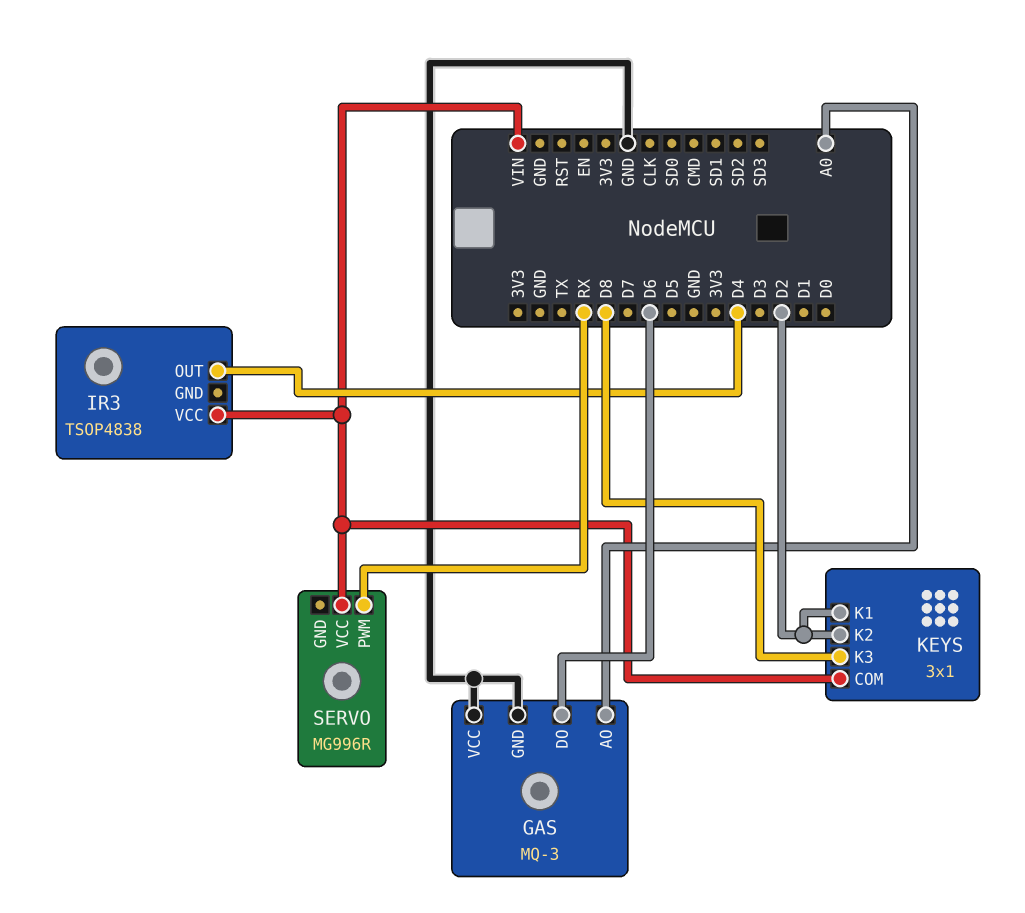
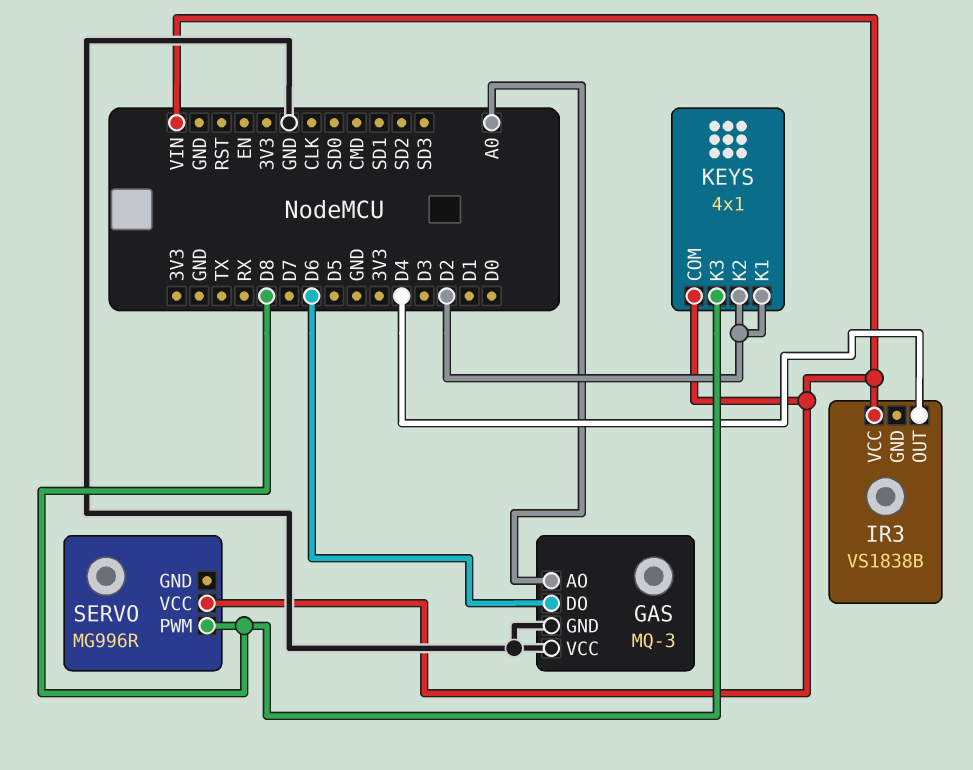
IR3: TSOP4838 -> VS1838B
KEYS: 3x1 -> 4x1
SERVO pin PWM: RX -> D8

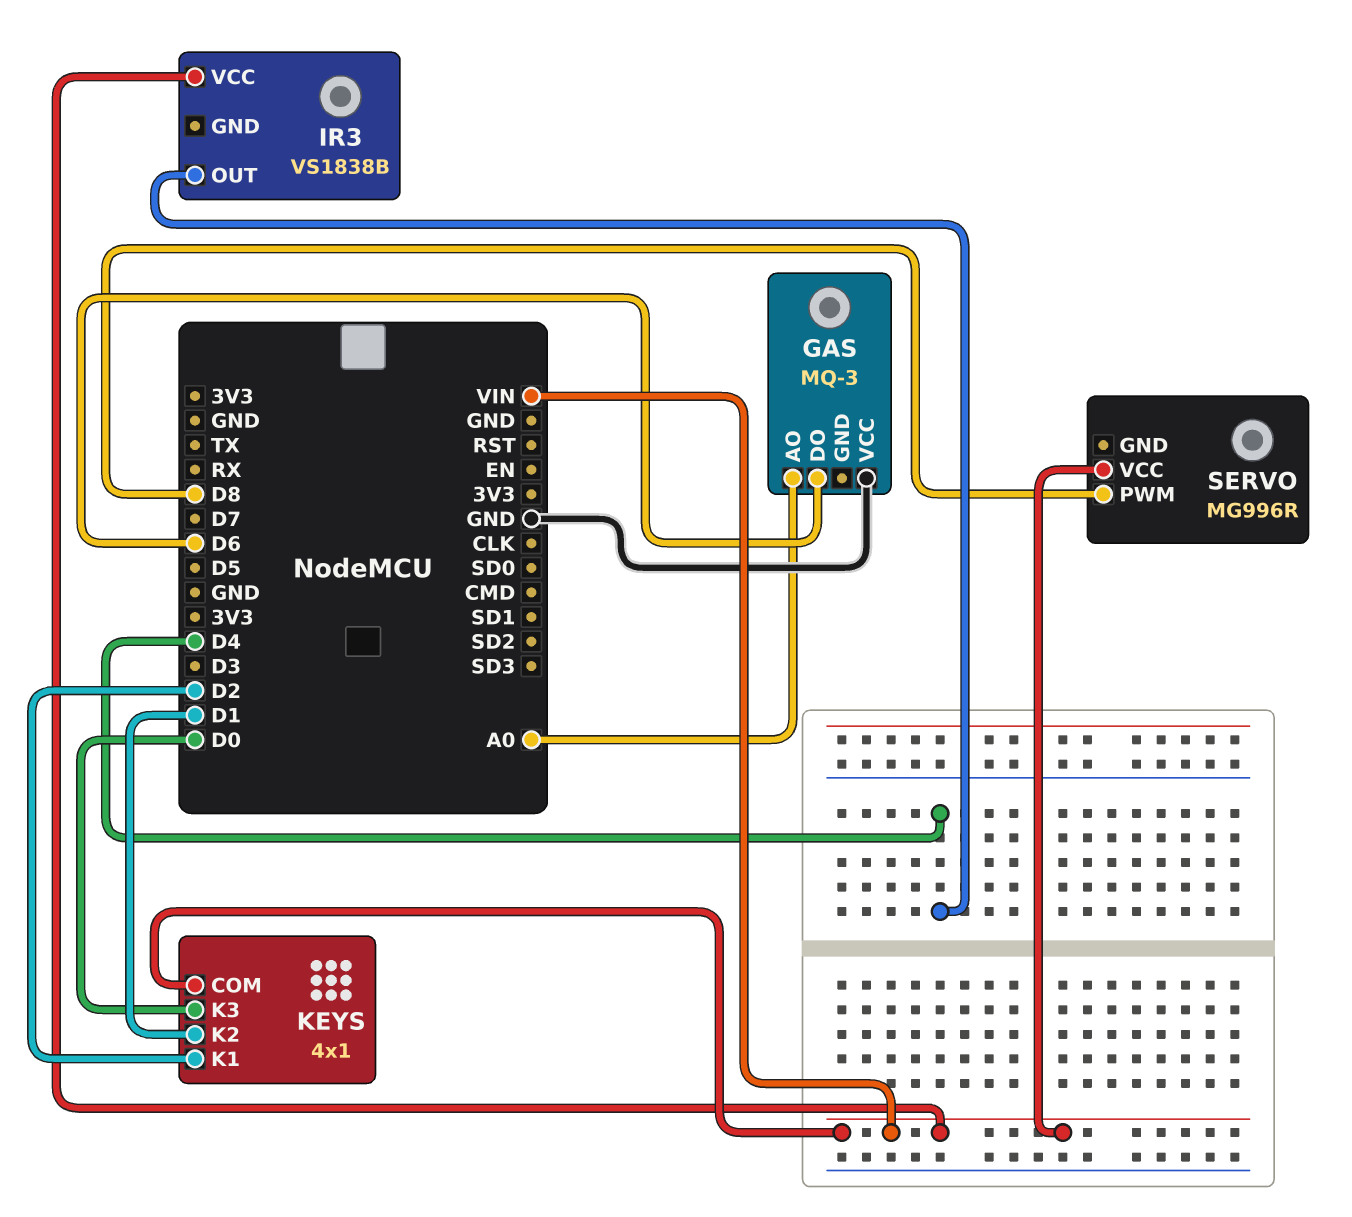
GAS pin GND: GND -> none
KEYS pin K2: D2 -> D1
KEYS pin K3: D8 -> D0

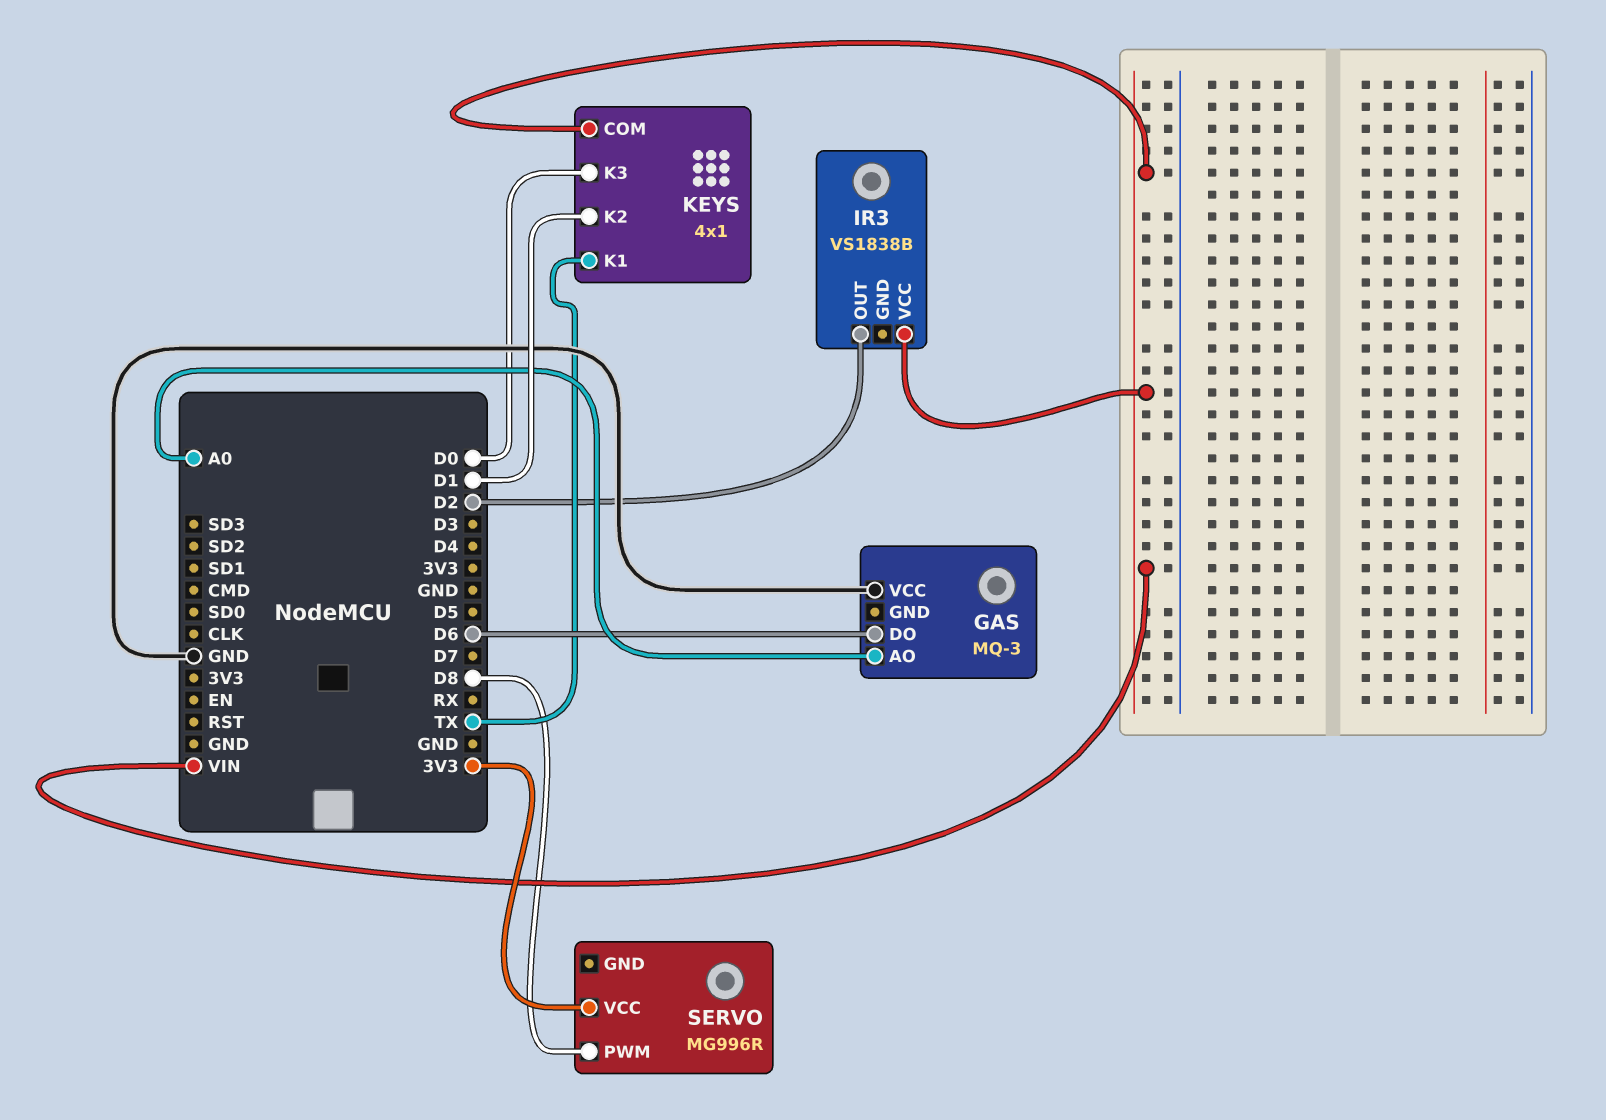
IR3 pin OUT: D4 -> D2
KEYS pin K1: D2 -> TX
SERVO pin VCC: VIN -> 3V3

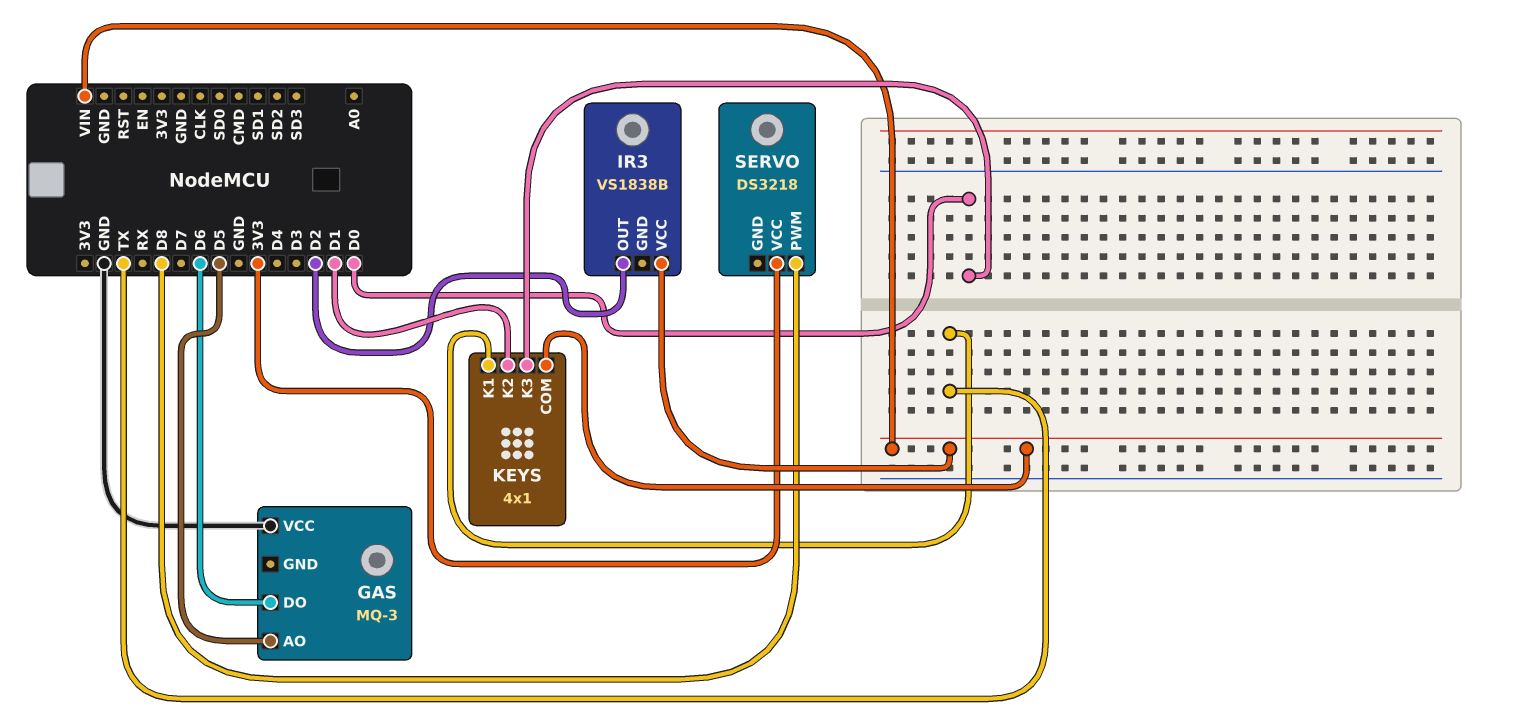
GAS pin AO: A0 -> D5
SERVO: MG996R -> DS3218

